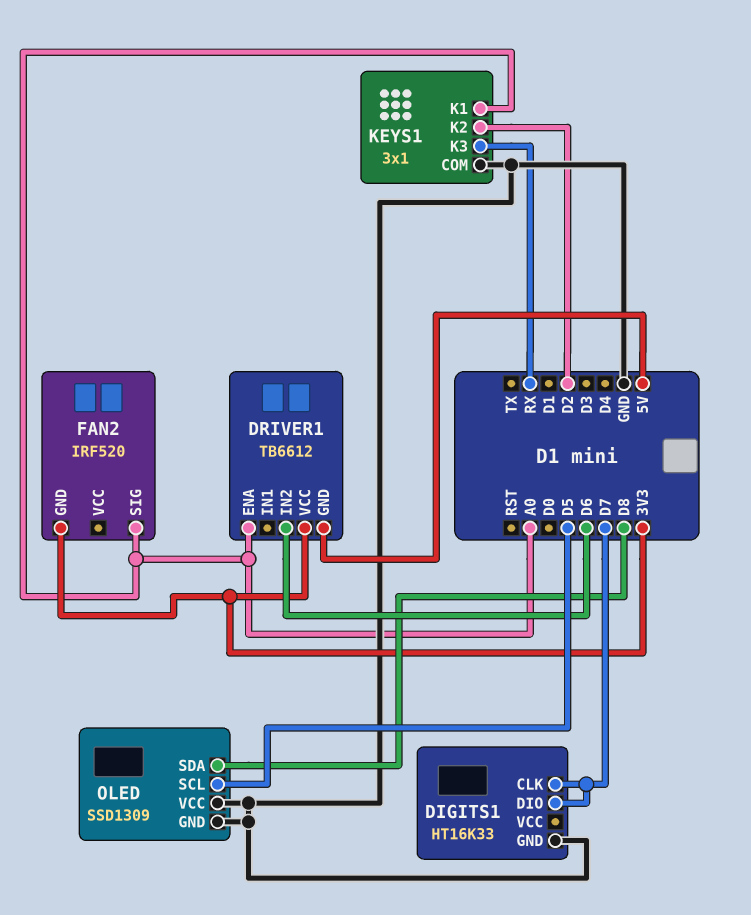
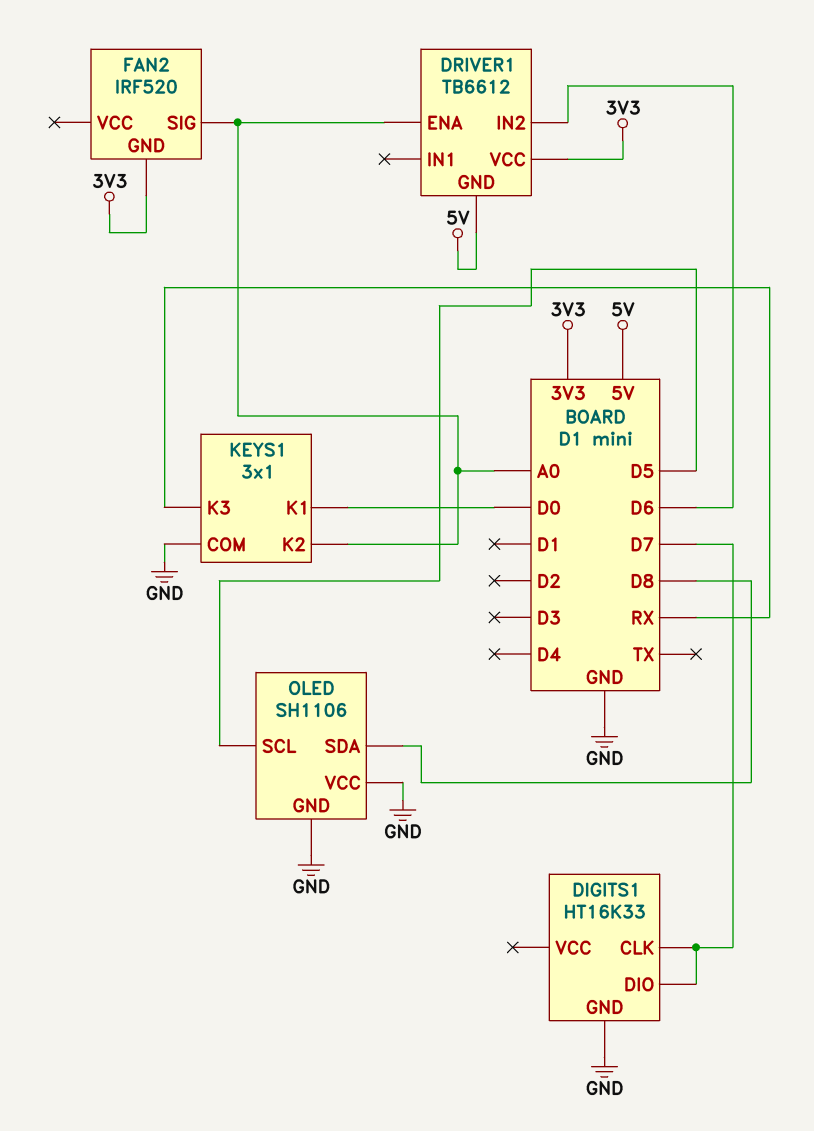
KEYS1 pin K1: A0 -> D0
KEYS1 pin K2: D2 -> A0
OLED: SSD1309 -> SH1106

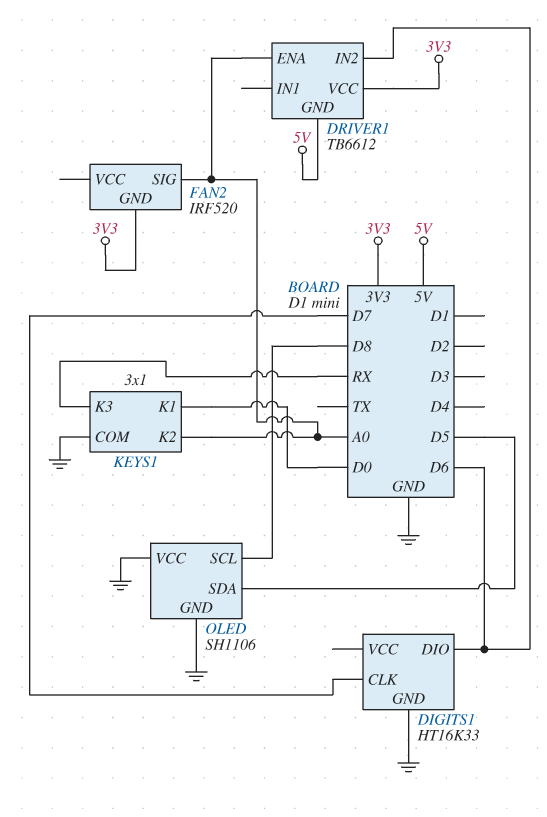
DIGITS1 pin DIO: D7 -> D6
OLED pin SCL: D5 -> D8
OLED pin SDA: D8 -> D5

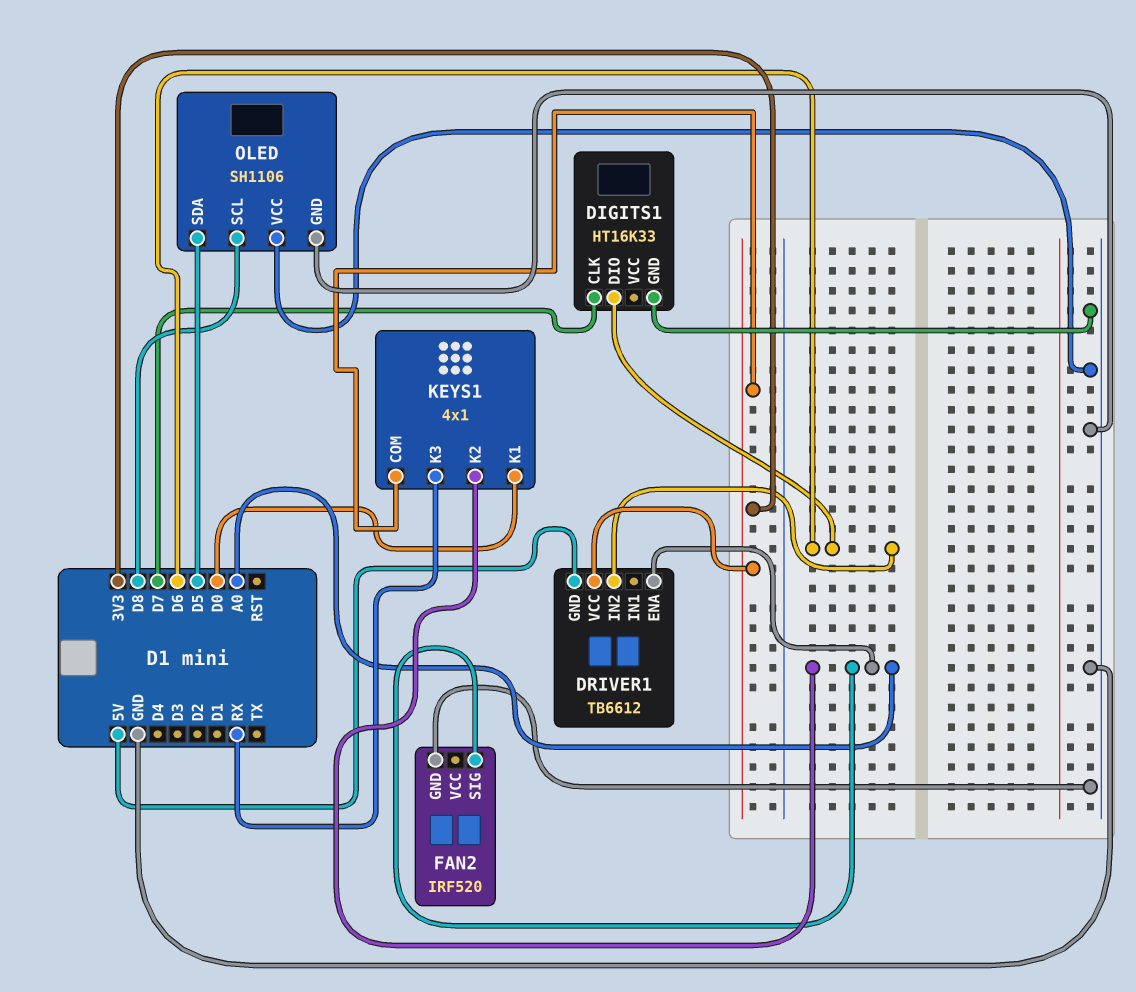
FAN2 pin GND: 3V3 -> GND
KEYS1: 3x1 -> 4x1
KEYS1 pin COM: GND -> 3V3

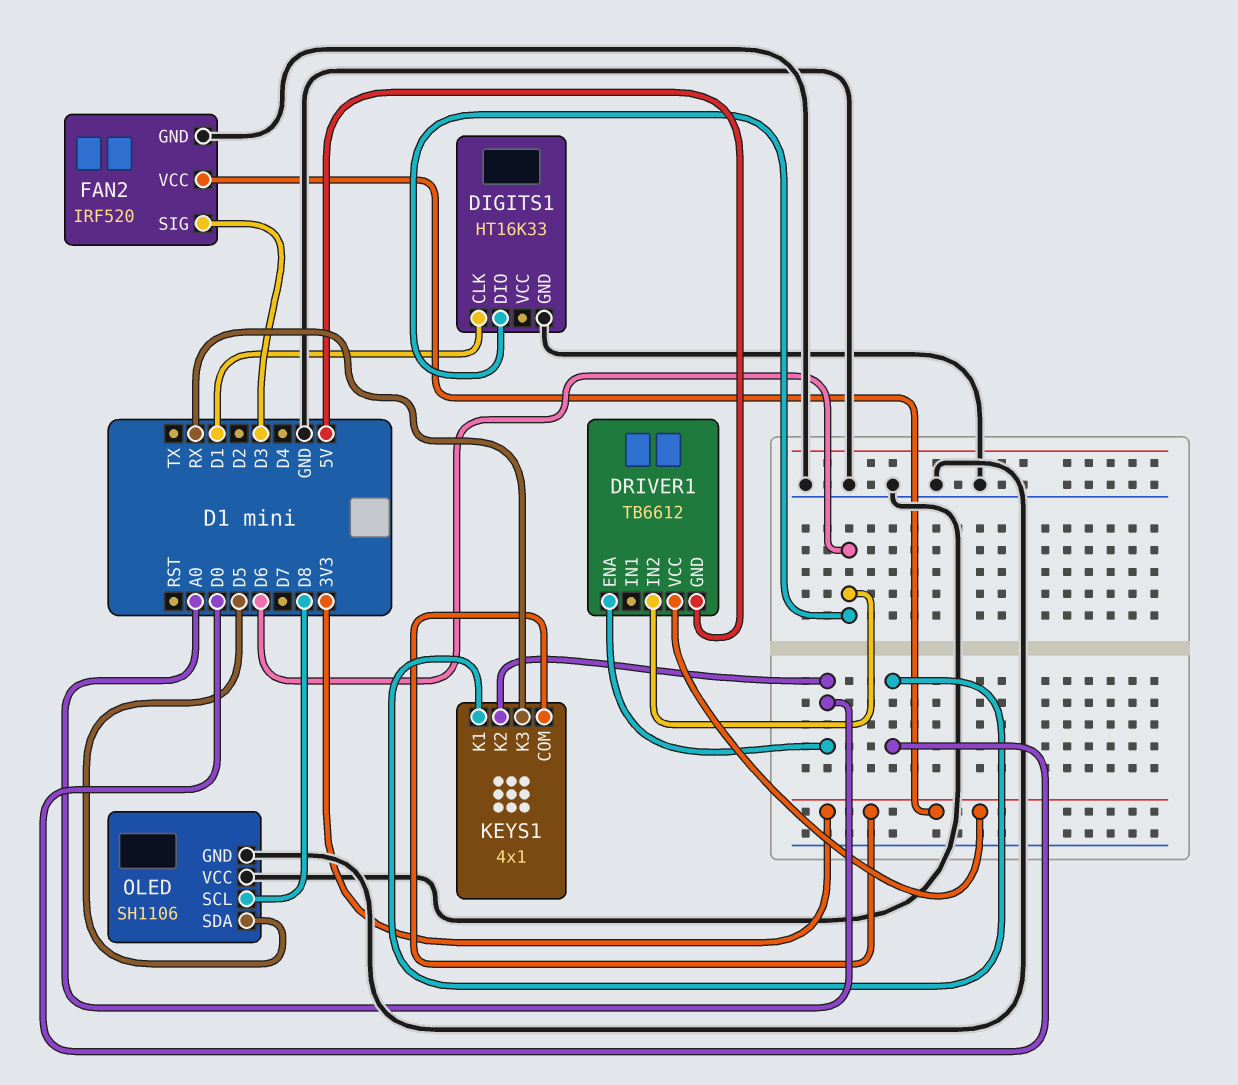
DIGITS1 pin CLK: D7 -> D1
FAN2 pin SIG: A0 -> D3
FAN2 pin VCC: none -> 3V3

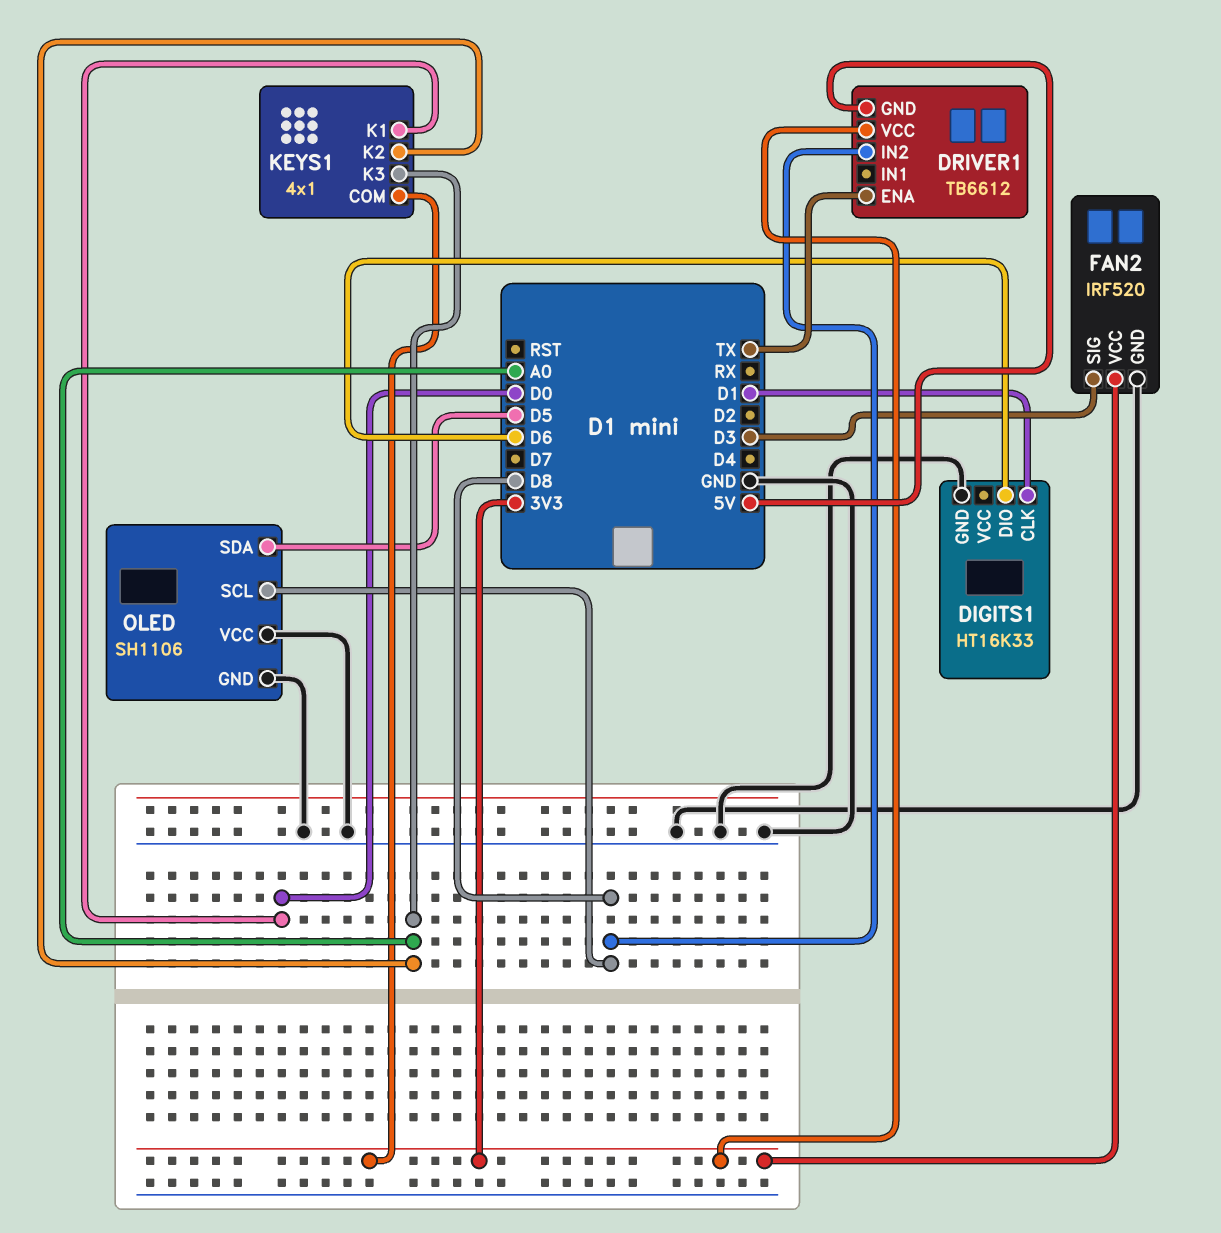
DRIVER1 pin ENA: A0 -> TX
DRIVER1 pin IN2: D6 -> D8
KEYS1 pin K3: RX -> A0

